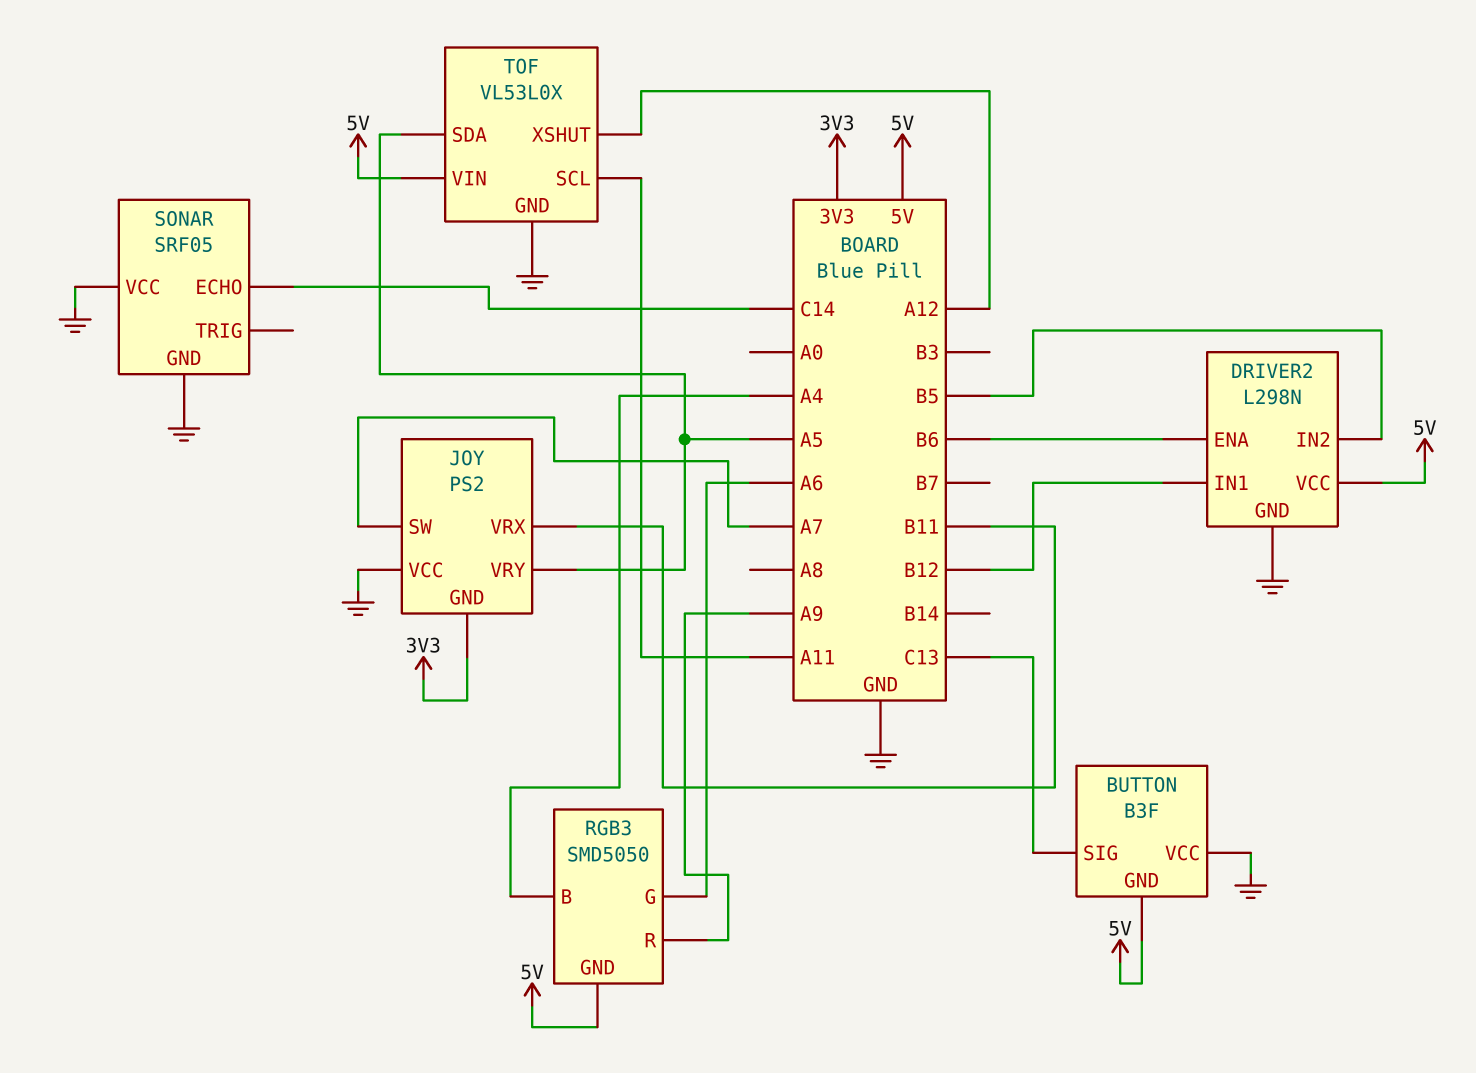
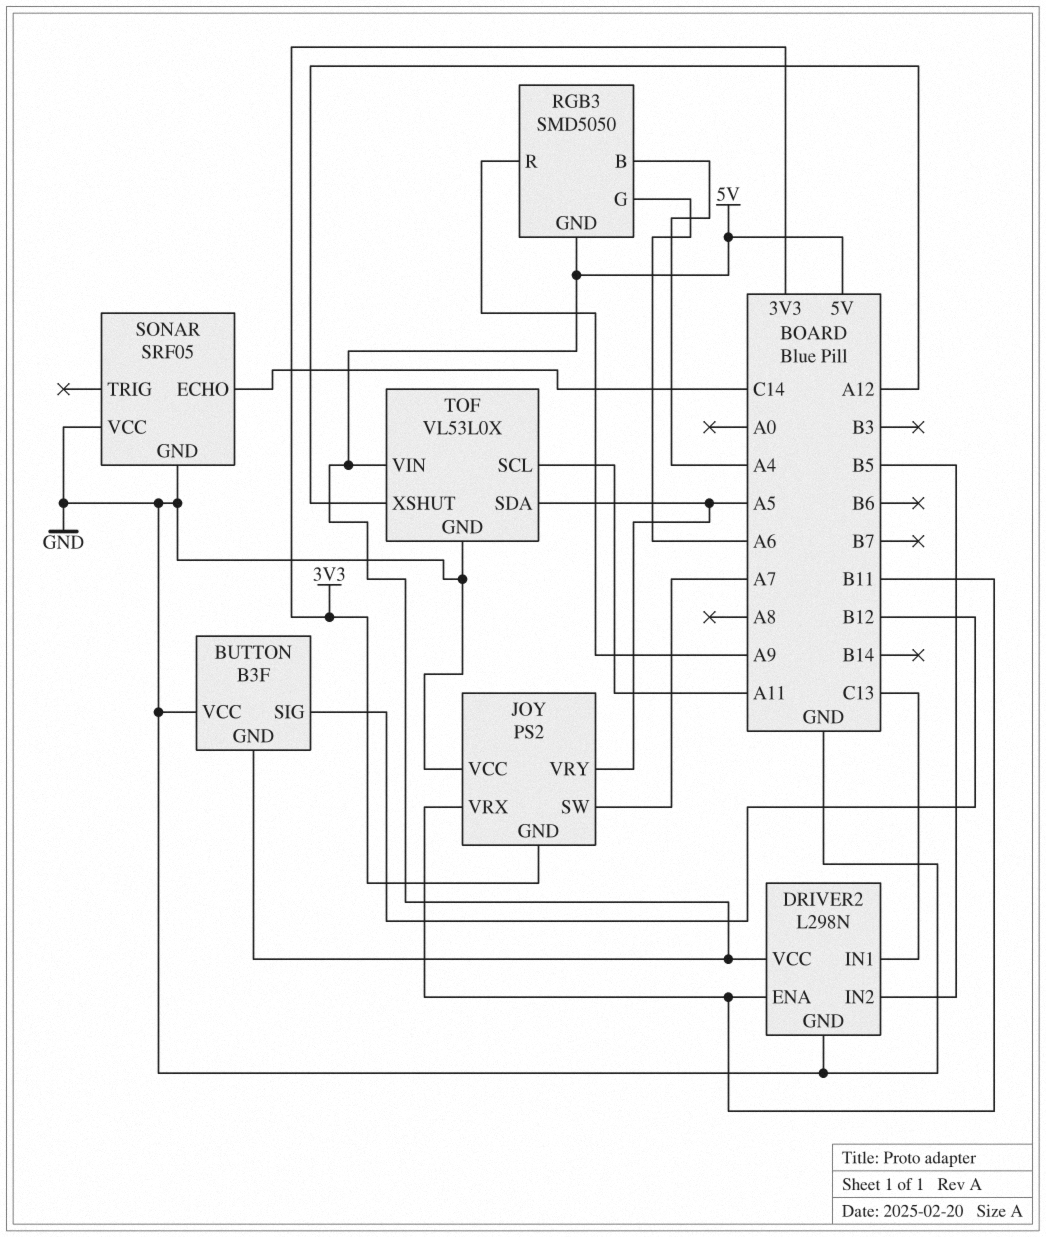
BUTTON pin SIG: C13 -> B12
DRIVER2 pin ENA: B6 -> B11
DRIVER2 pin IN1: B12 -> C13

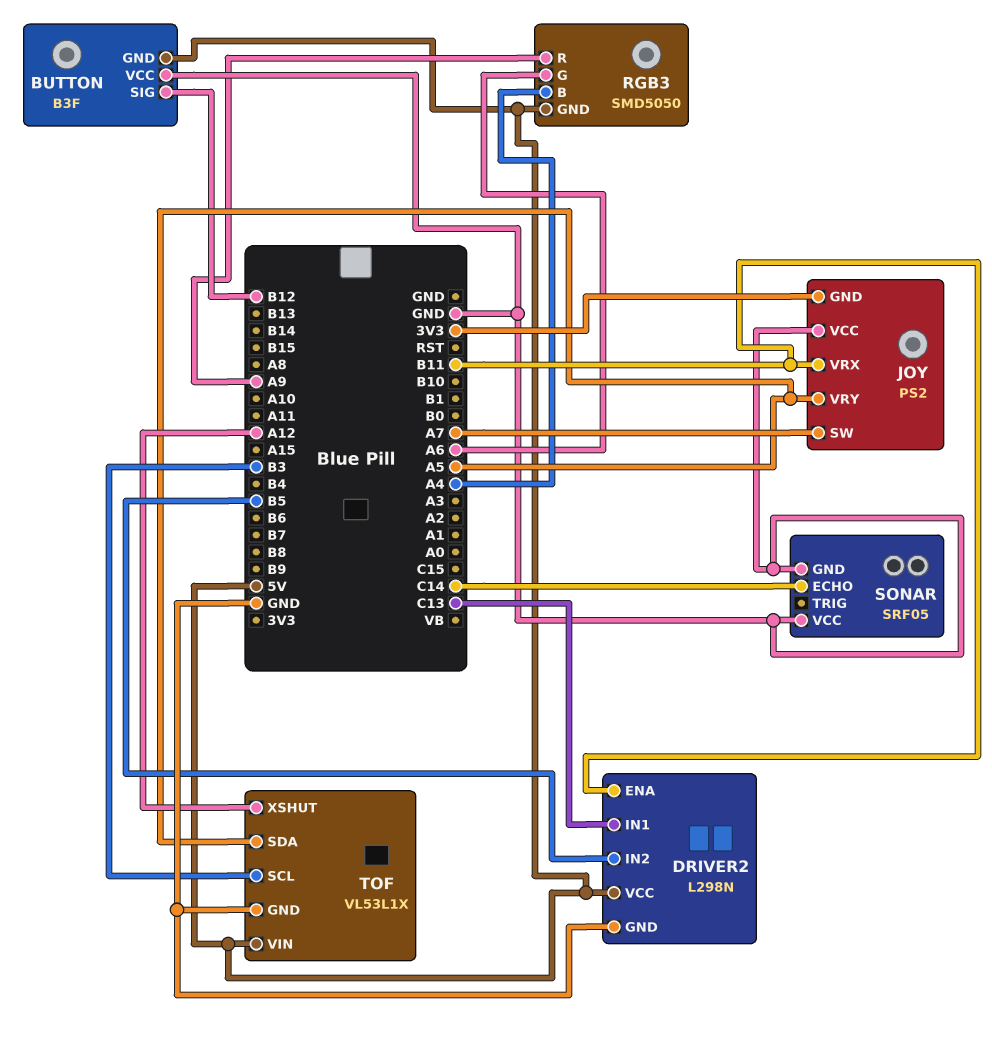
TOF: VL53L0X -> VL53L1X
TOF pin SCL: A11 -> B3

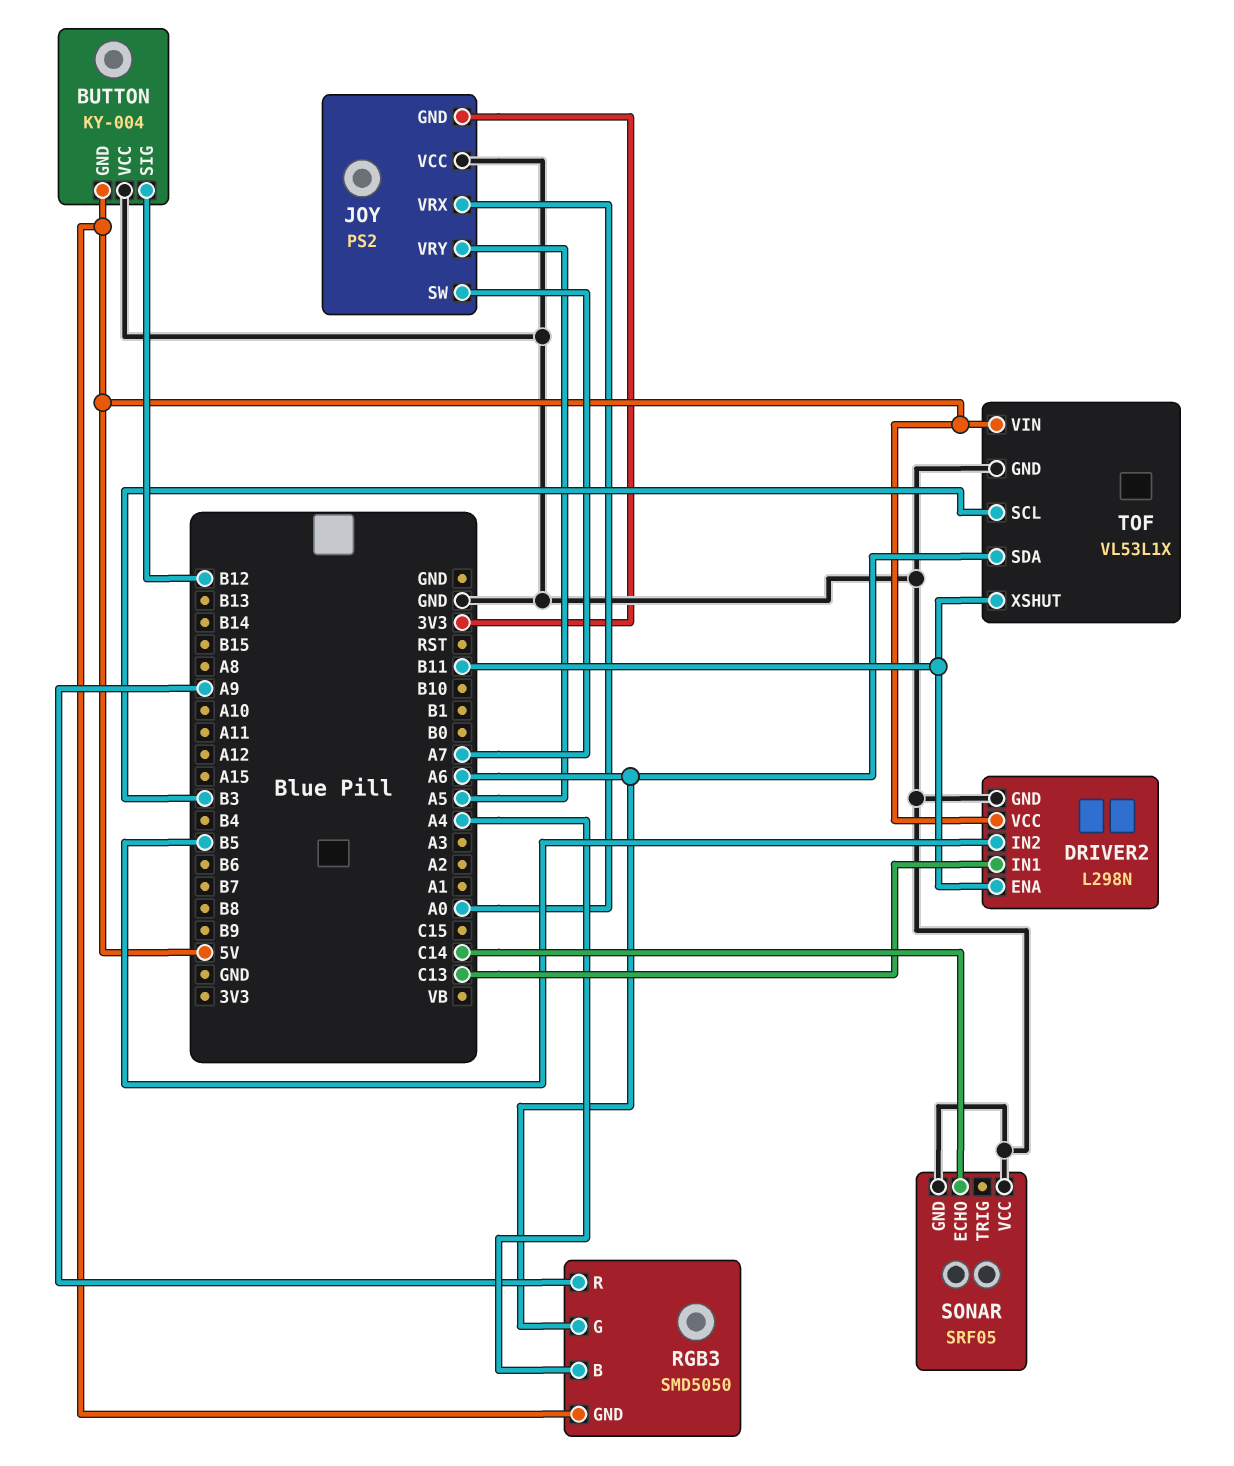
BUTTON: B3F -> KY-004
JOY pin VRX: B11 -> A0
TOF pin SDA: A5 -> A6
TOF pin XSHUT: A12 -> B11

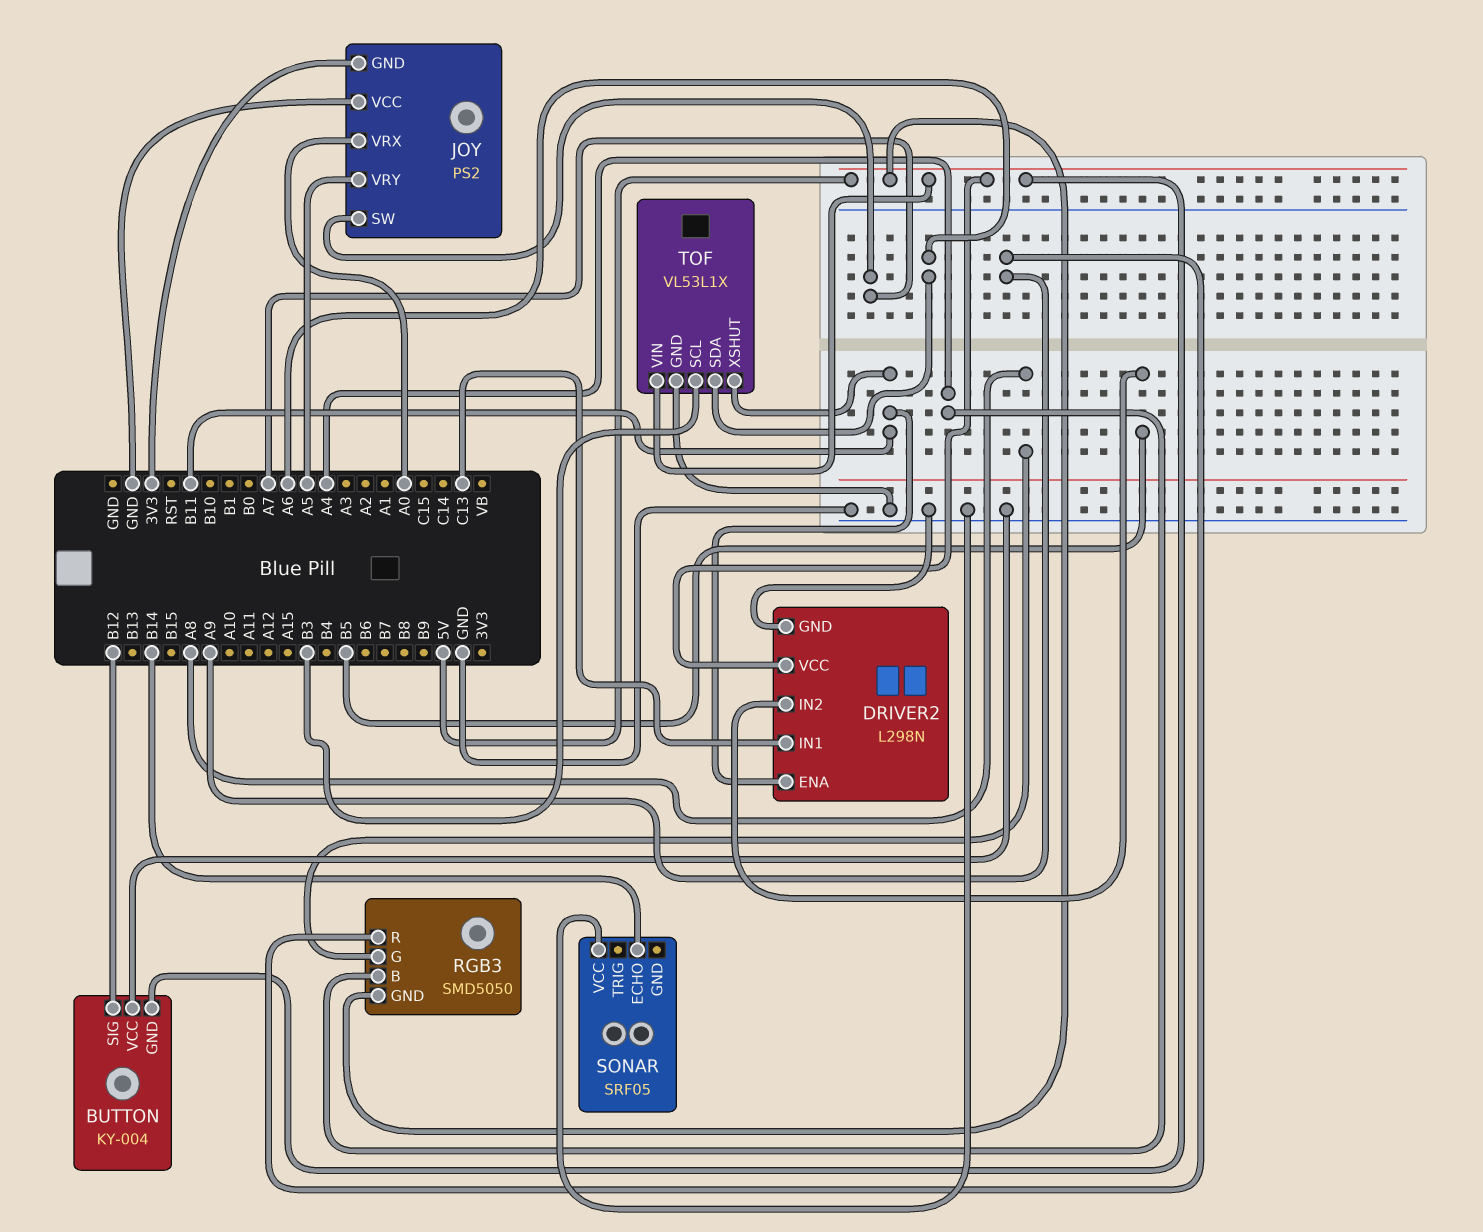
RGB3 pin G: A6 -> A8
SONAR pin ECHO: C14 -> B14
SONAR pin GND: GND -> none

